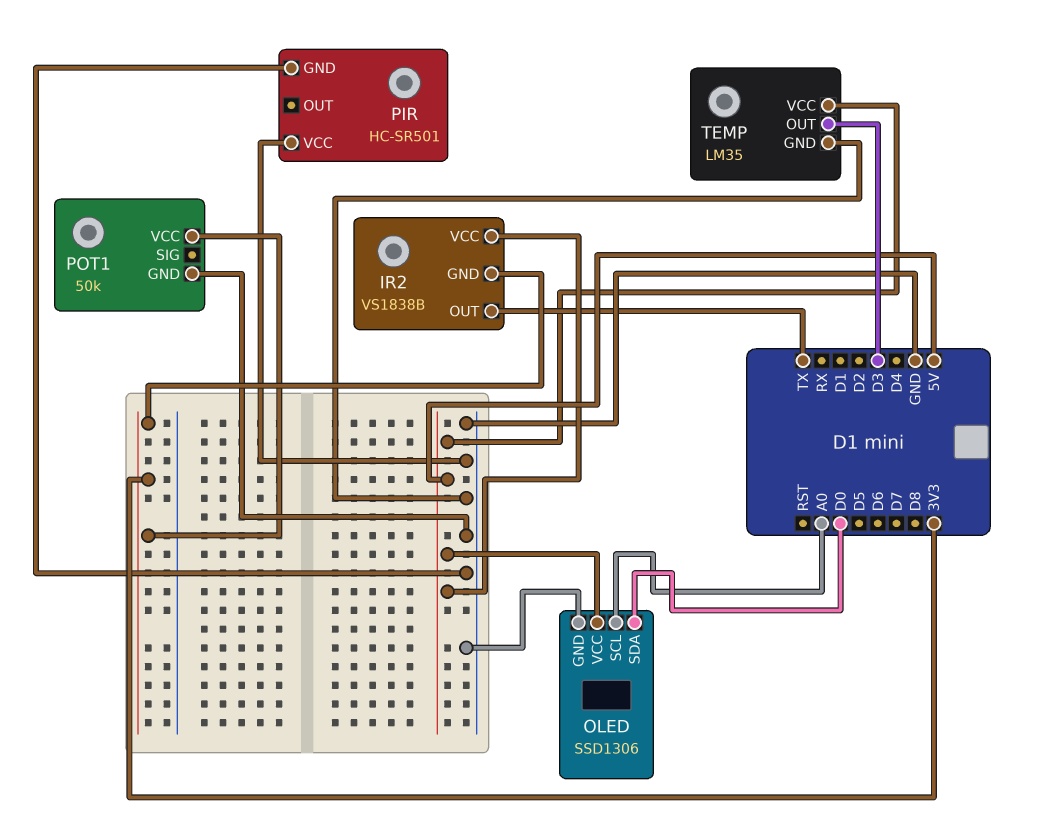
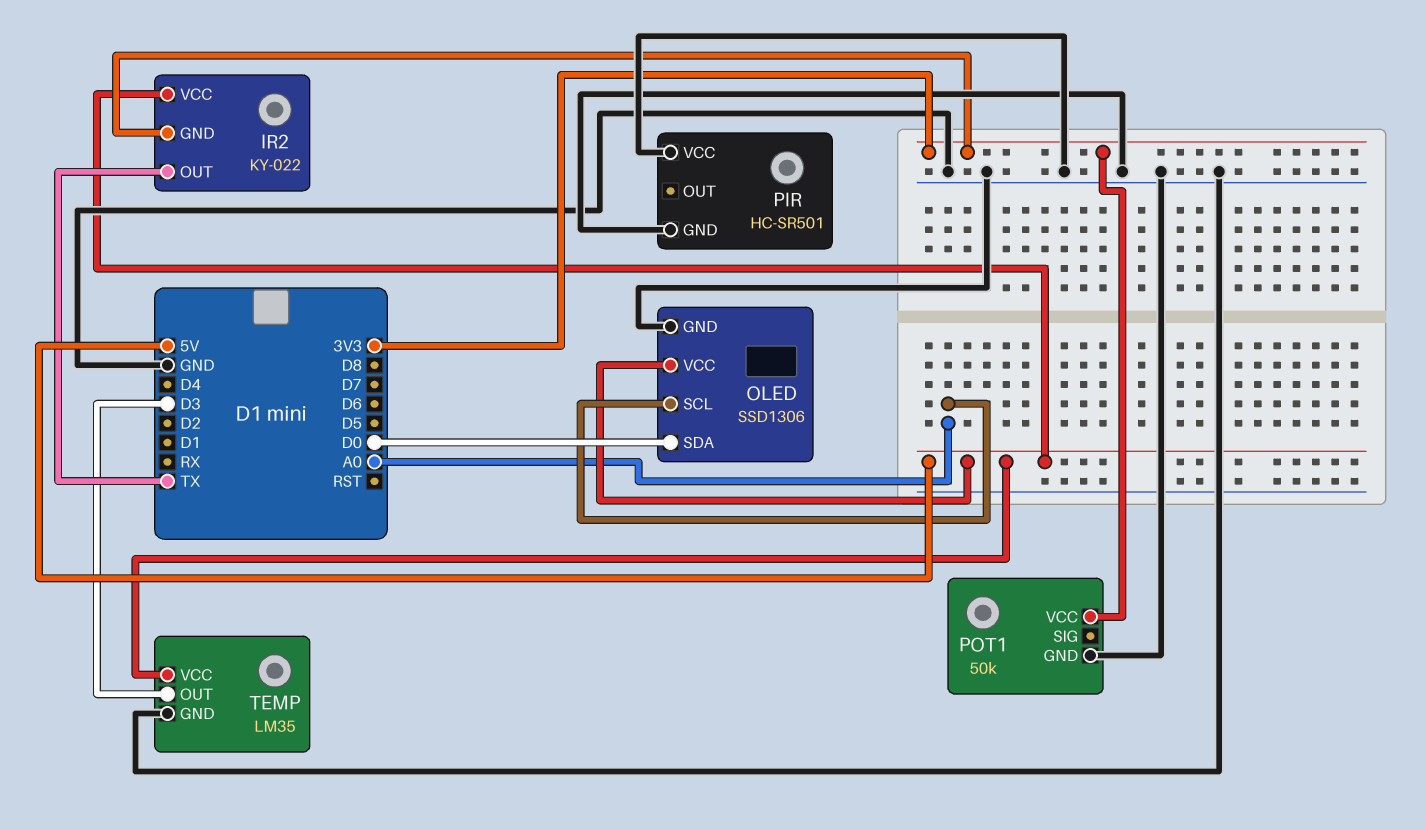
IR2: VS1838B -> KY-022

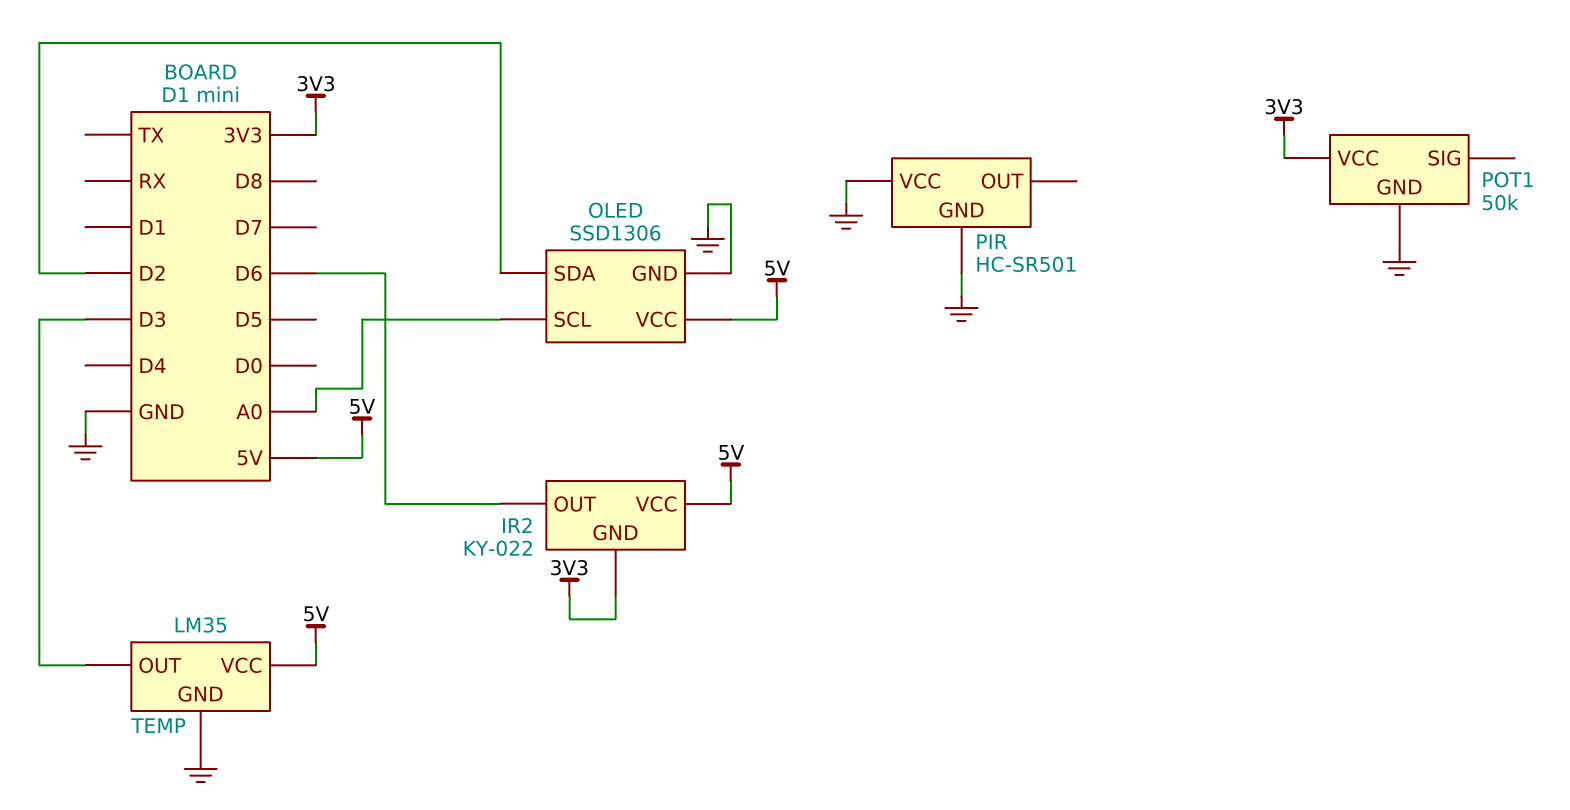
IR2 pin OUT: TX -> D6
OLED pin SDA: D0 -> D2

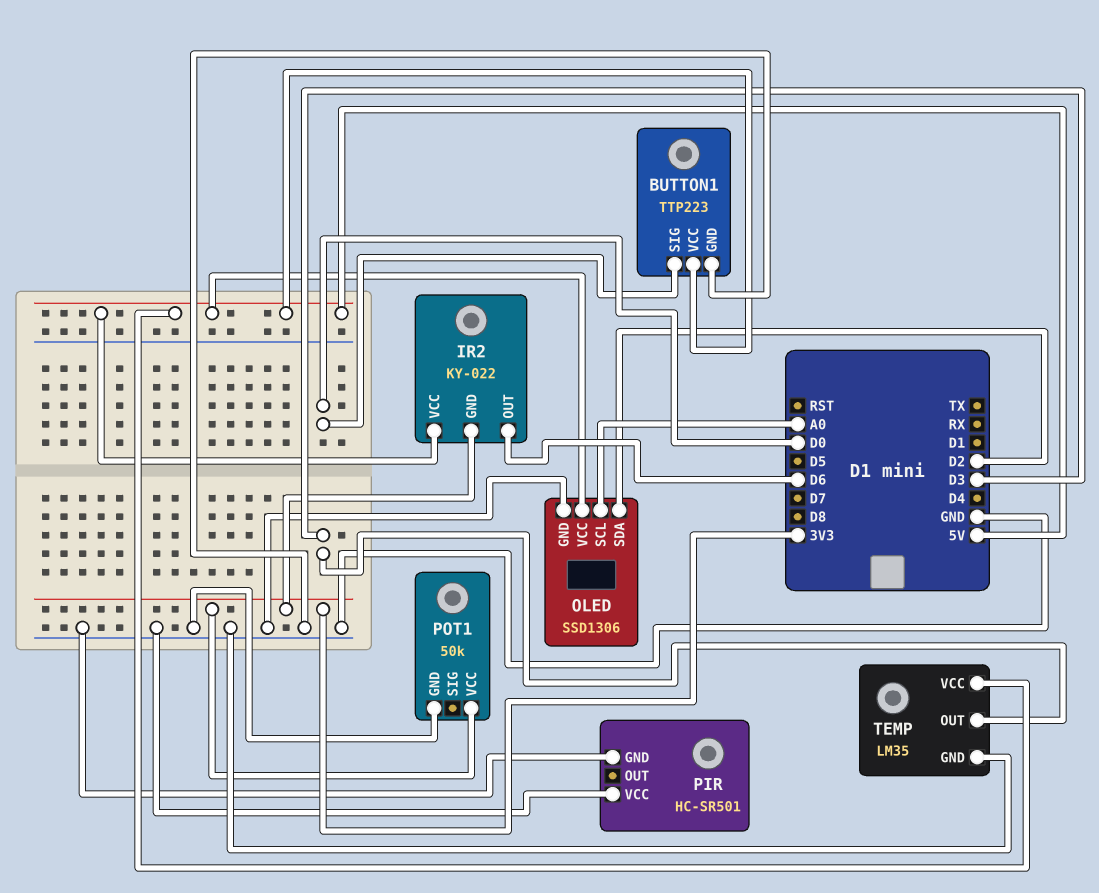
BUTTON1: none -> TTP223
BUTTON1 pin GND: none -> GND
BUTTON1 pin SIG: none -> D0
BUTTON1 pin VCC: none -> 5V

